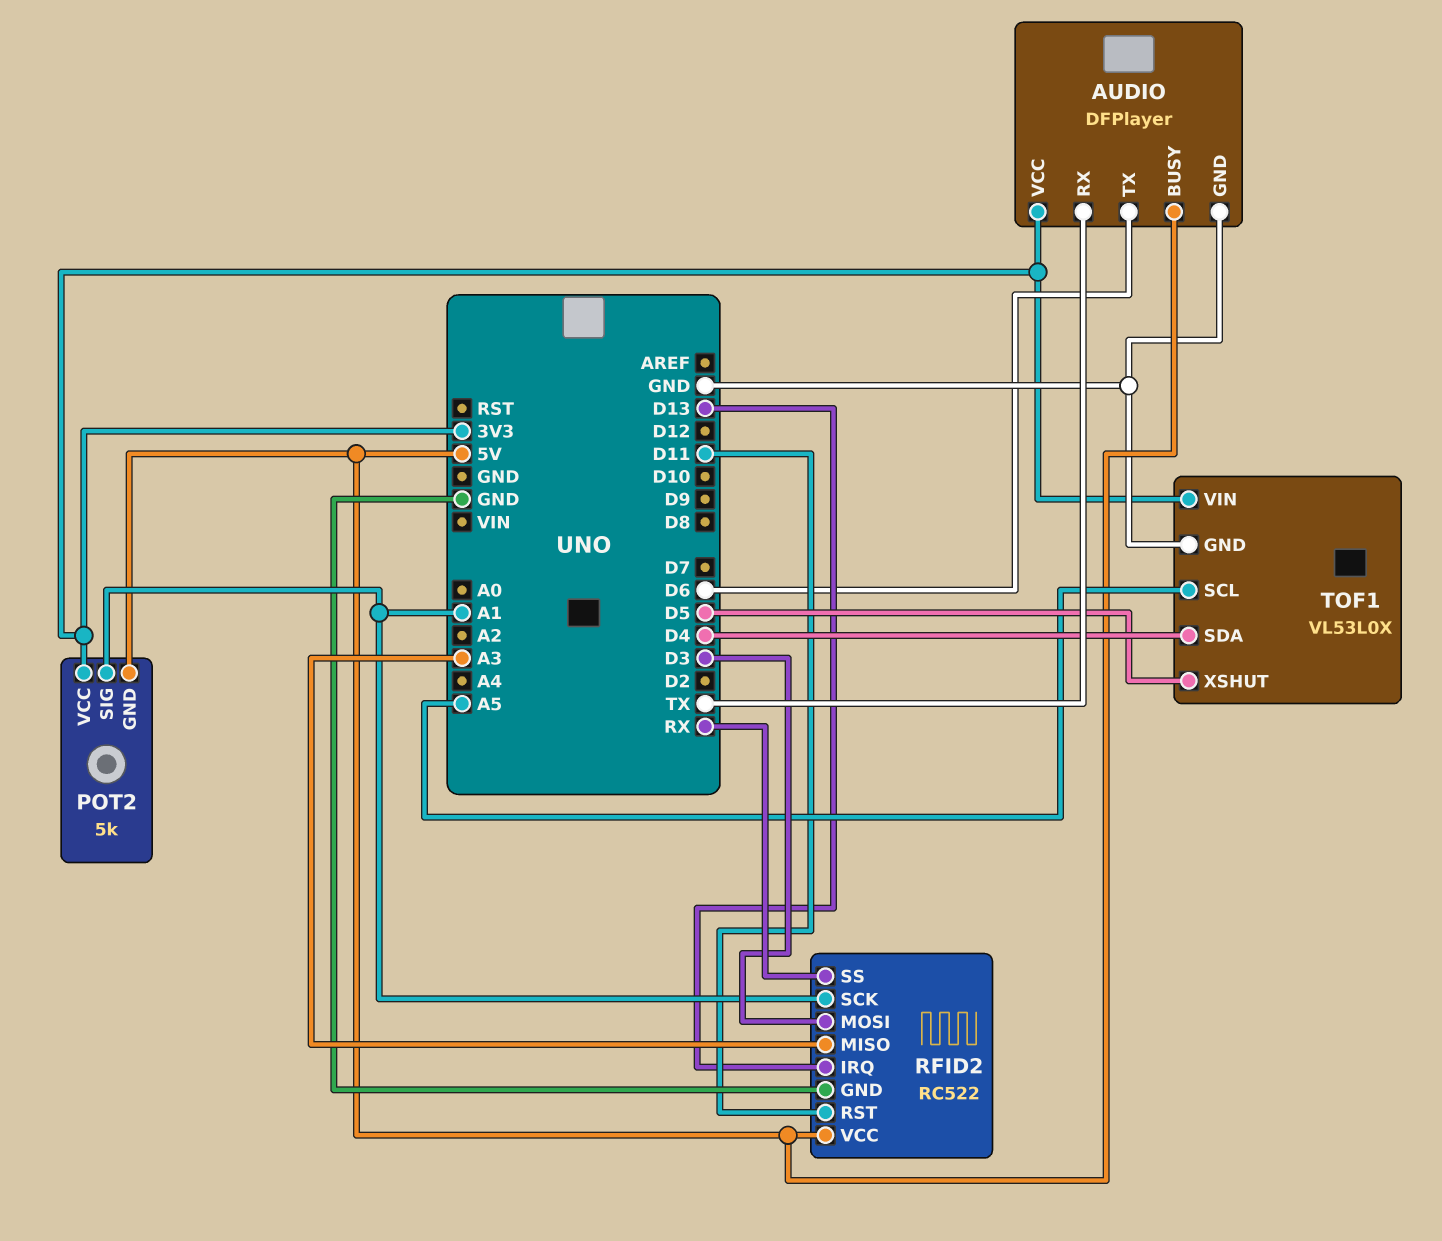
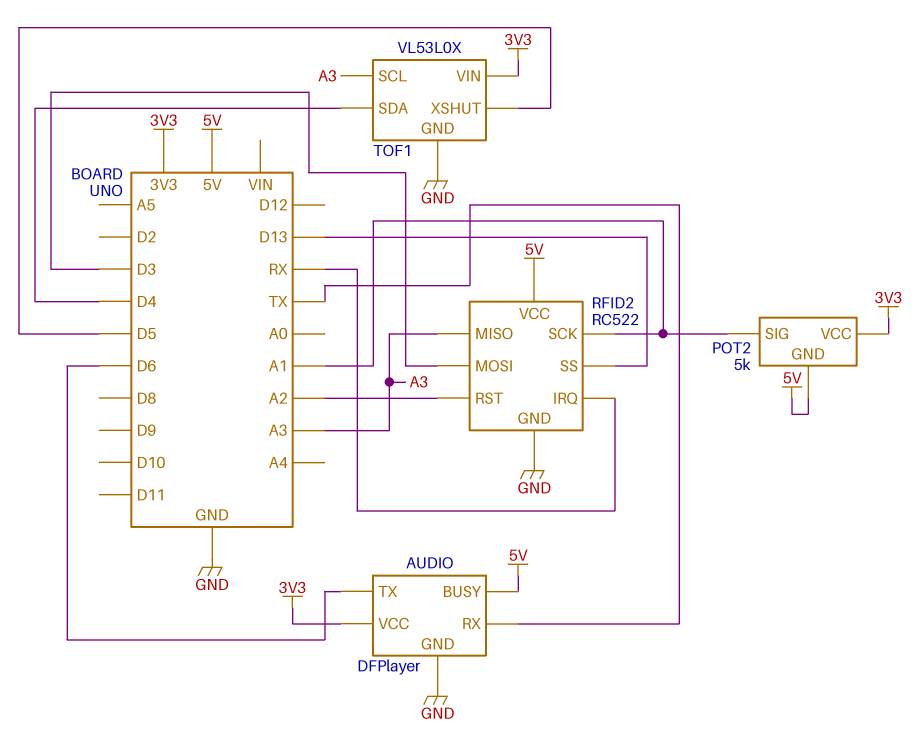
RFID2 pin IRQ: D13 -> RX
RFID2 pin RST: D11 -> A2
RFID2 pin SS: RX -> D13
TOF1 pin SCL: A5 -> A3

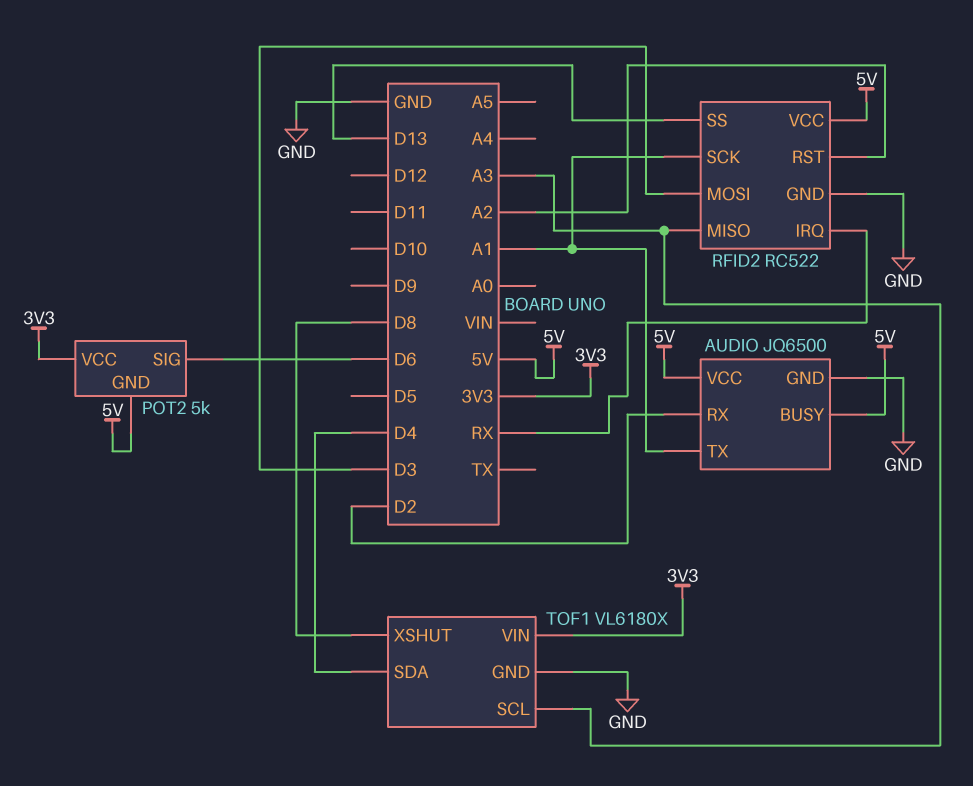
AUDIO: DFPlayer -> JQ6500
AUDIO pin RX: TX -> D2
AUDIO pin TX: D6 -> A1
AUDIO pin VCC: 3V3 -> 5V
POT2 pin SIG: A1 -> D6
TOF1: VL53L0X -> VL6180X
TOF1 pin XSHUT: D5 -> D8

